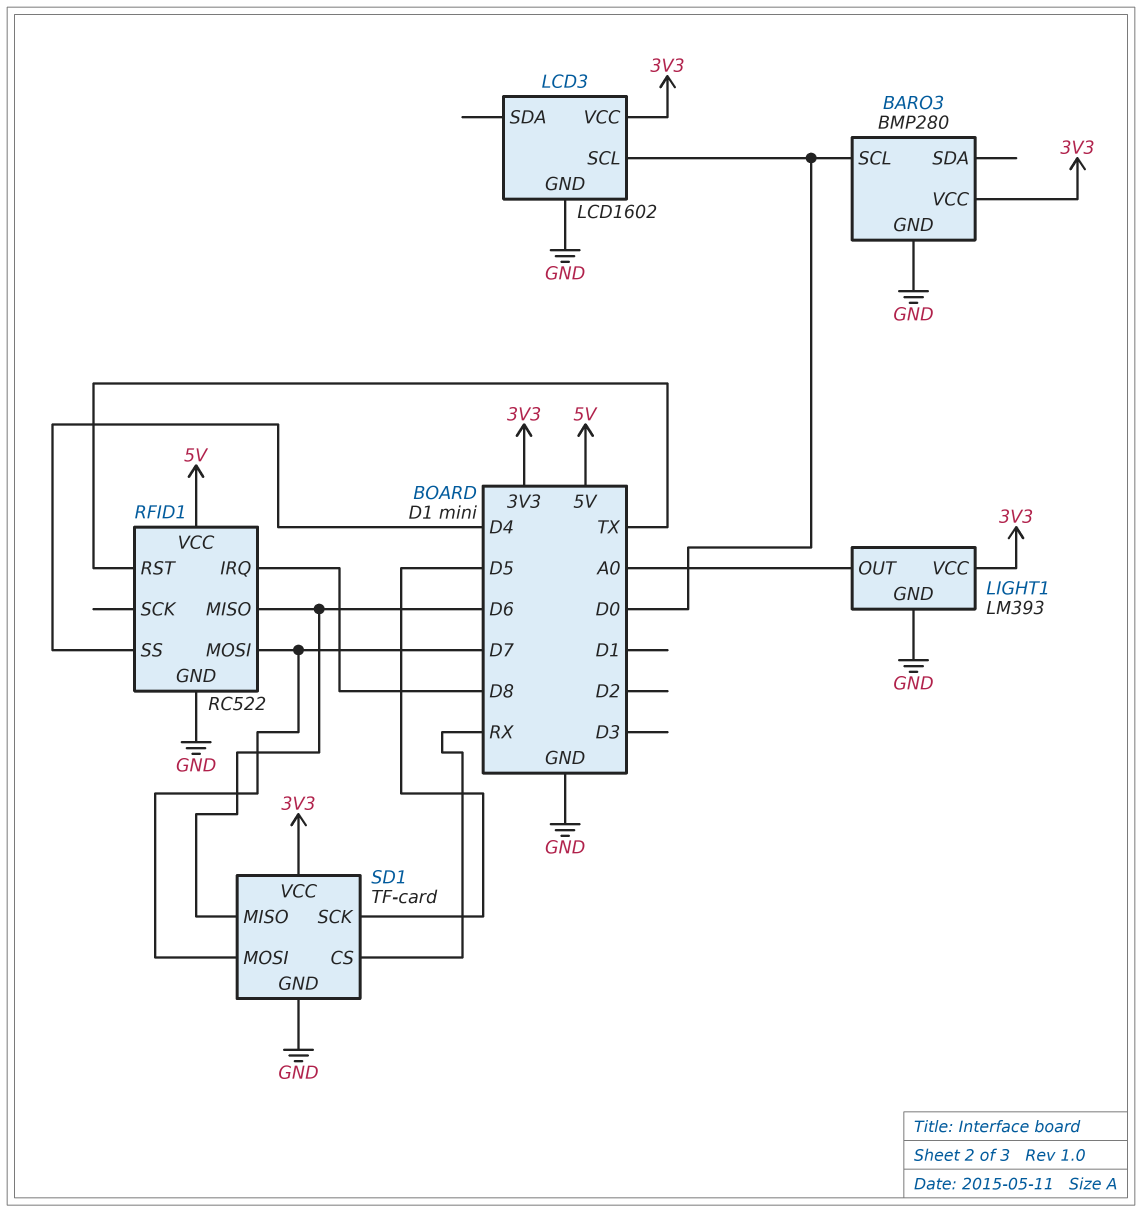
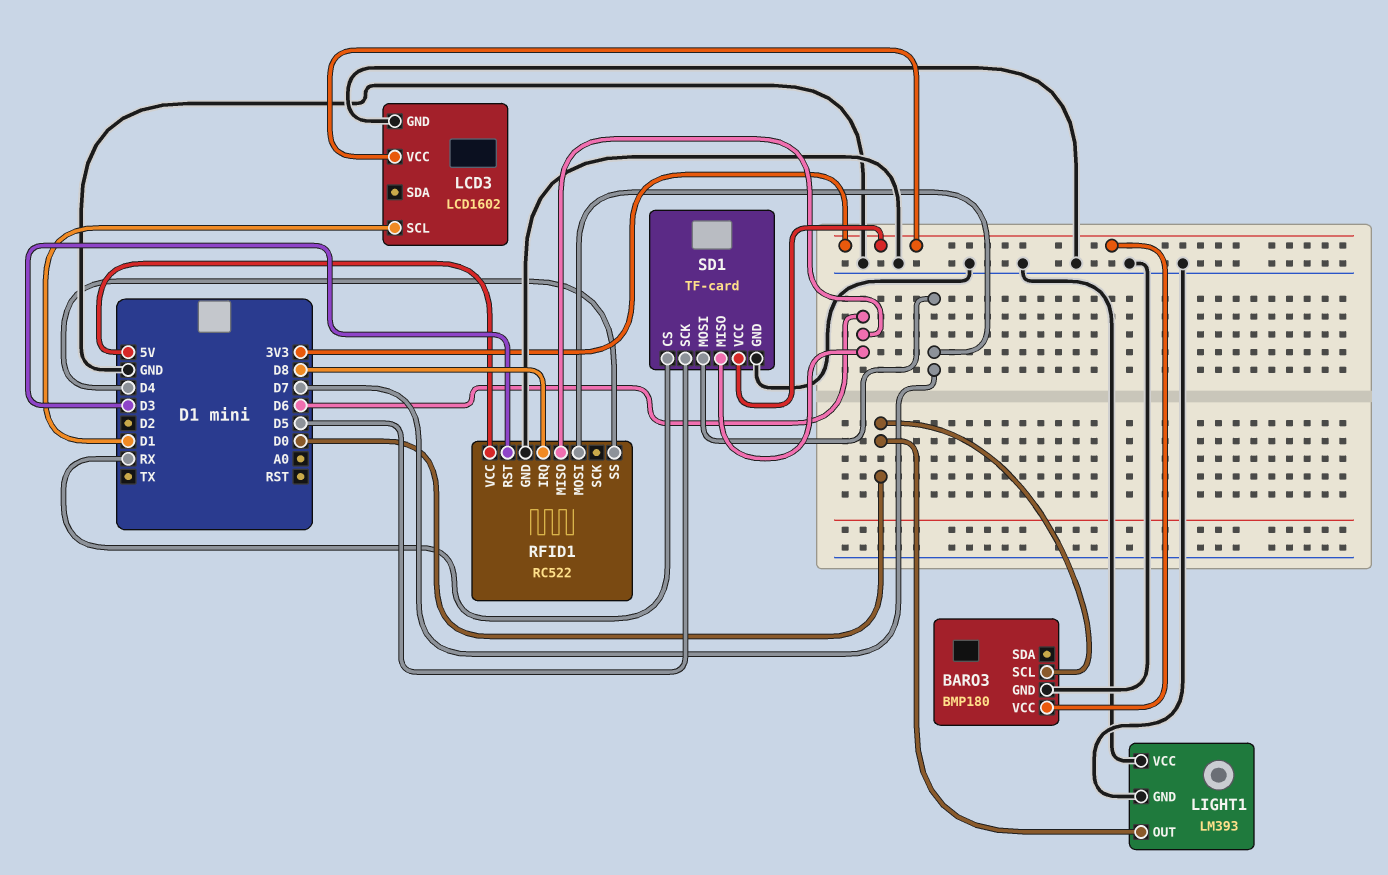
BARO3: BMP280 -> BMP180
LCD3 pin SCL: D0 -> D1
LIGHT1 pin OUT: A0 -> D0
LIGHT1 pin VCC: 3V3 -> GND
RFID1 pin RST: TX -> D3

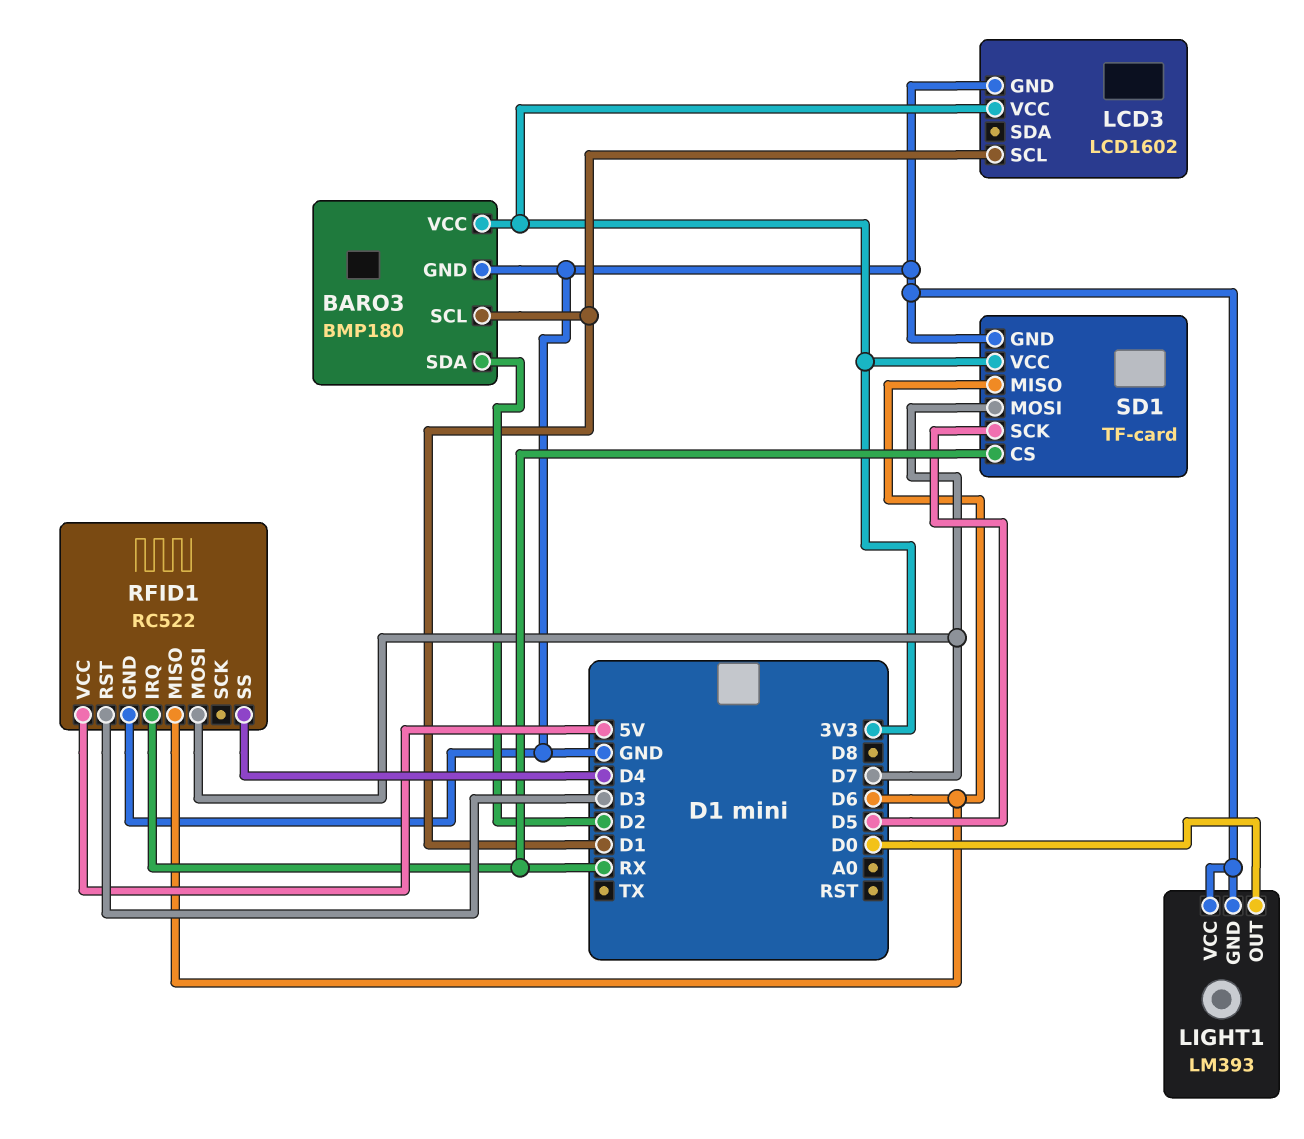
BARO3 pin SCL: D0 -> D1
BARO3 pin SDA: none -> D2
RFID1 pin IRQ: D8 -> RX

